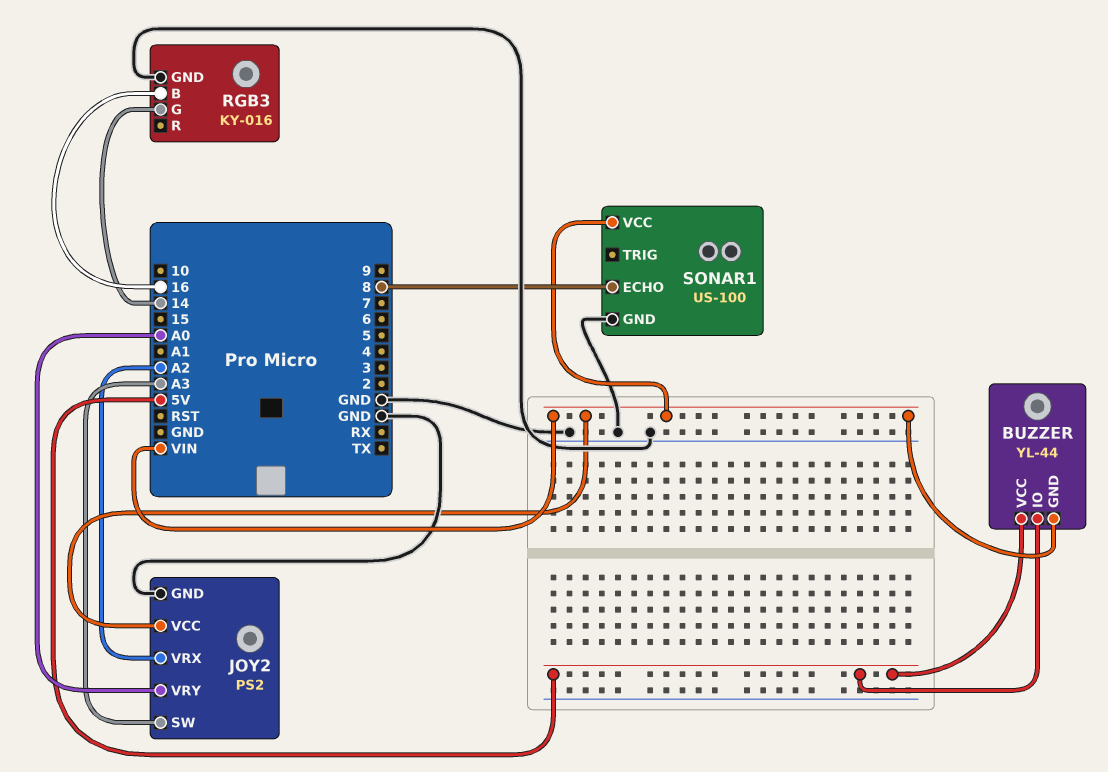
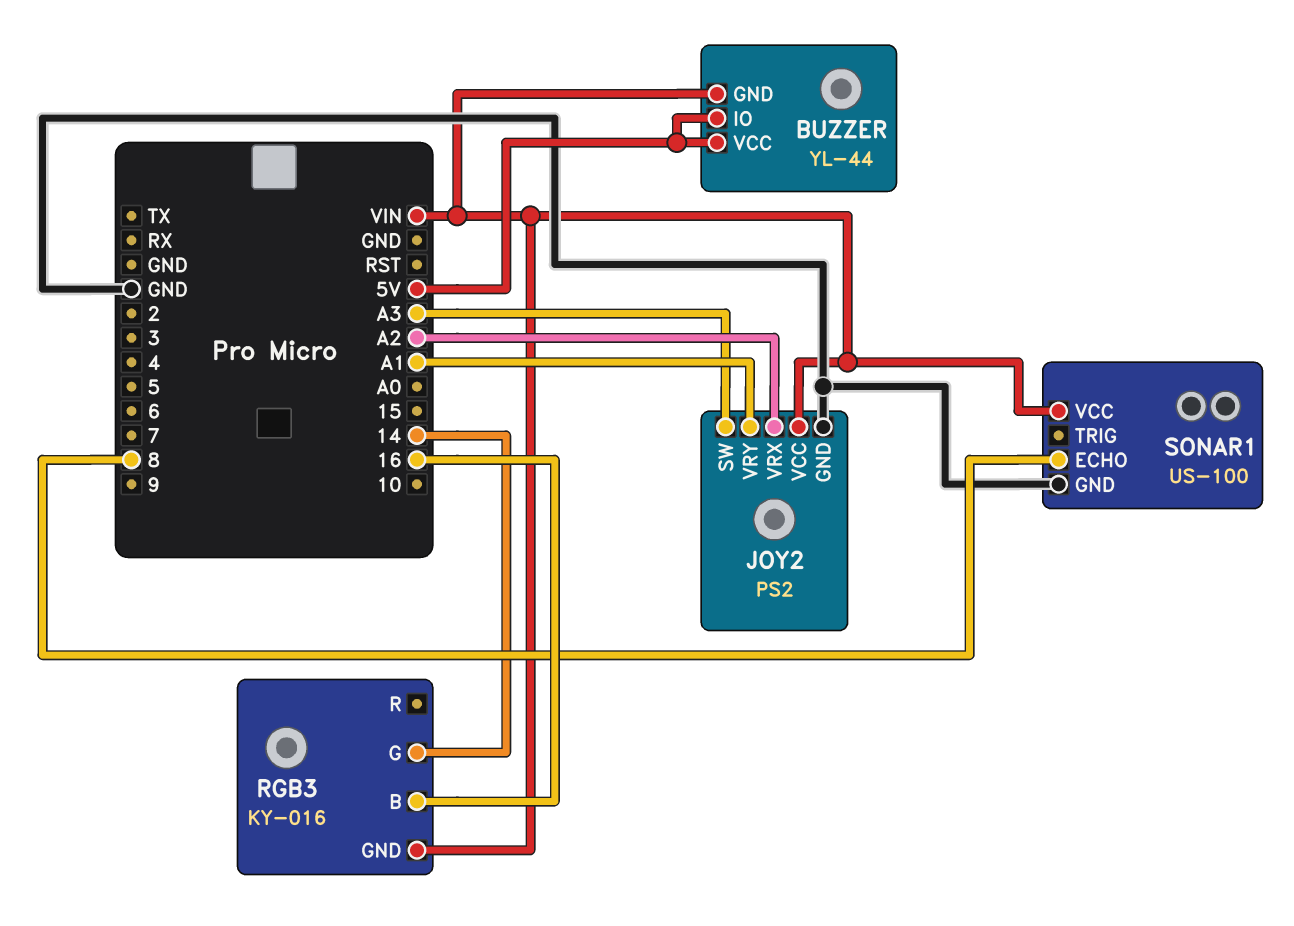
JOY2 pin VRY: A0 -> A1
RGB3 pin GND: GND -> VIN

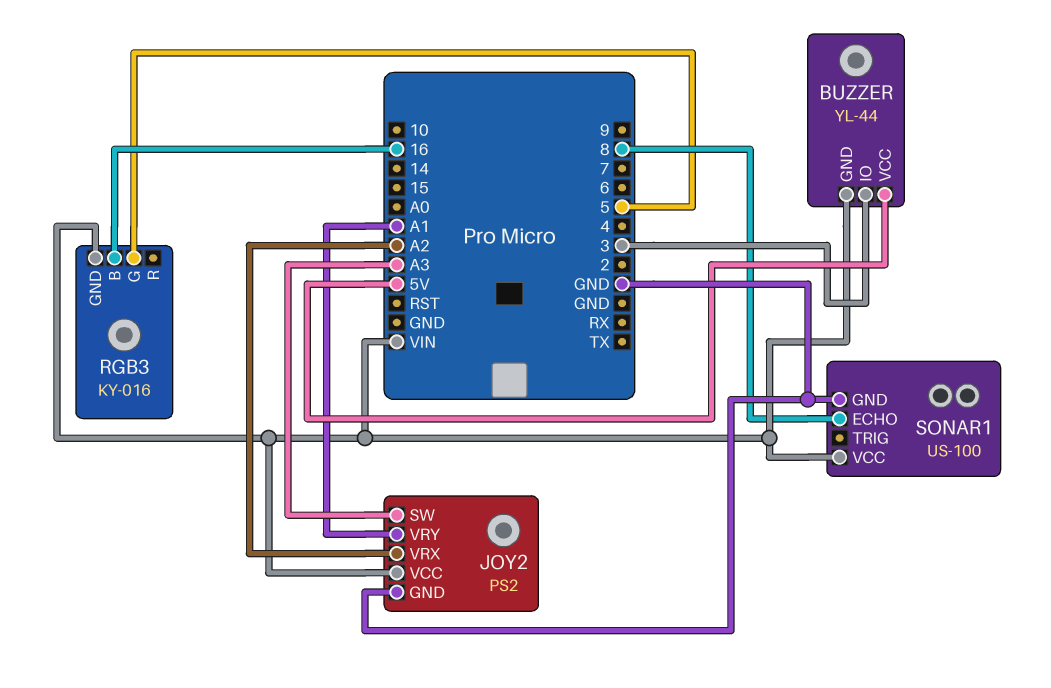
BUZZER pin IO: 5V -> 3
RGB3 pin G: 14 -> 5

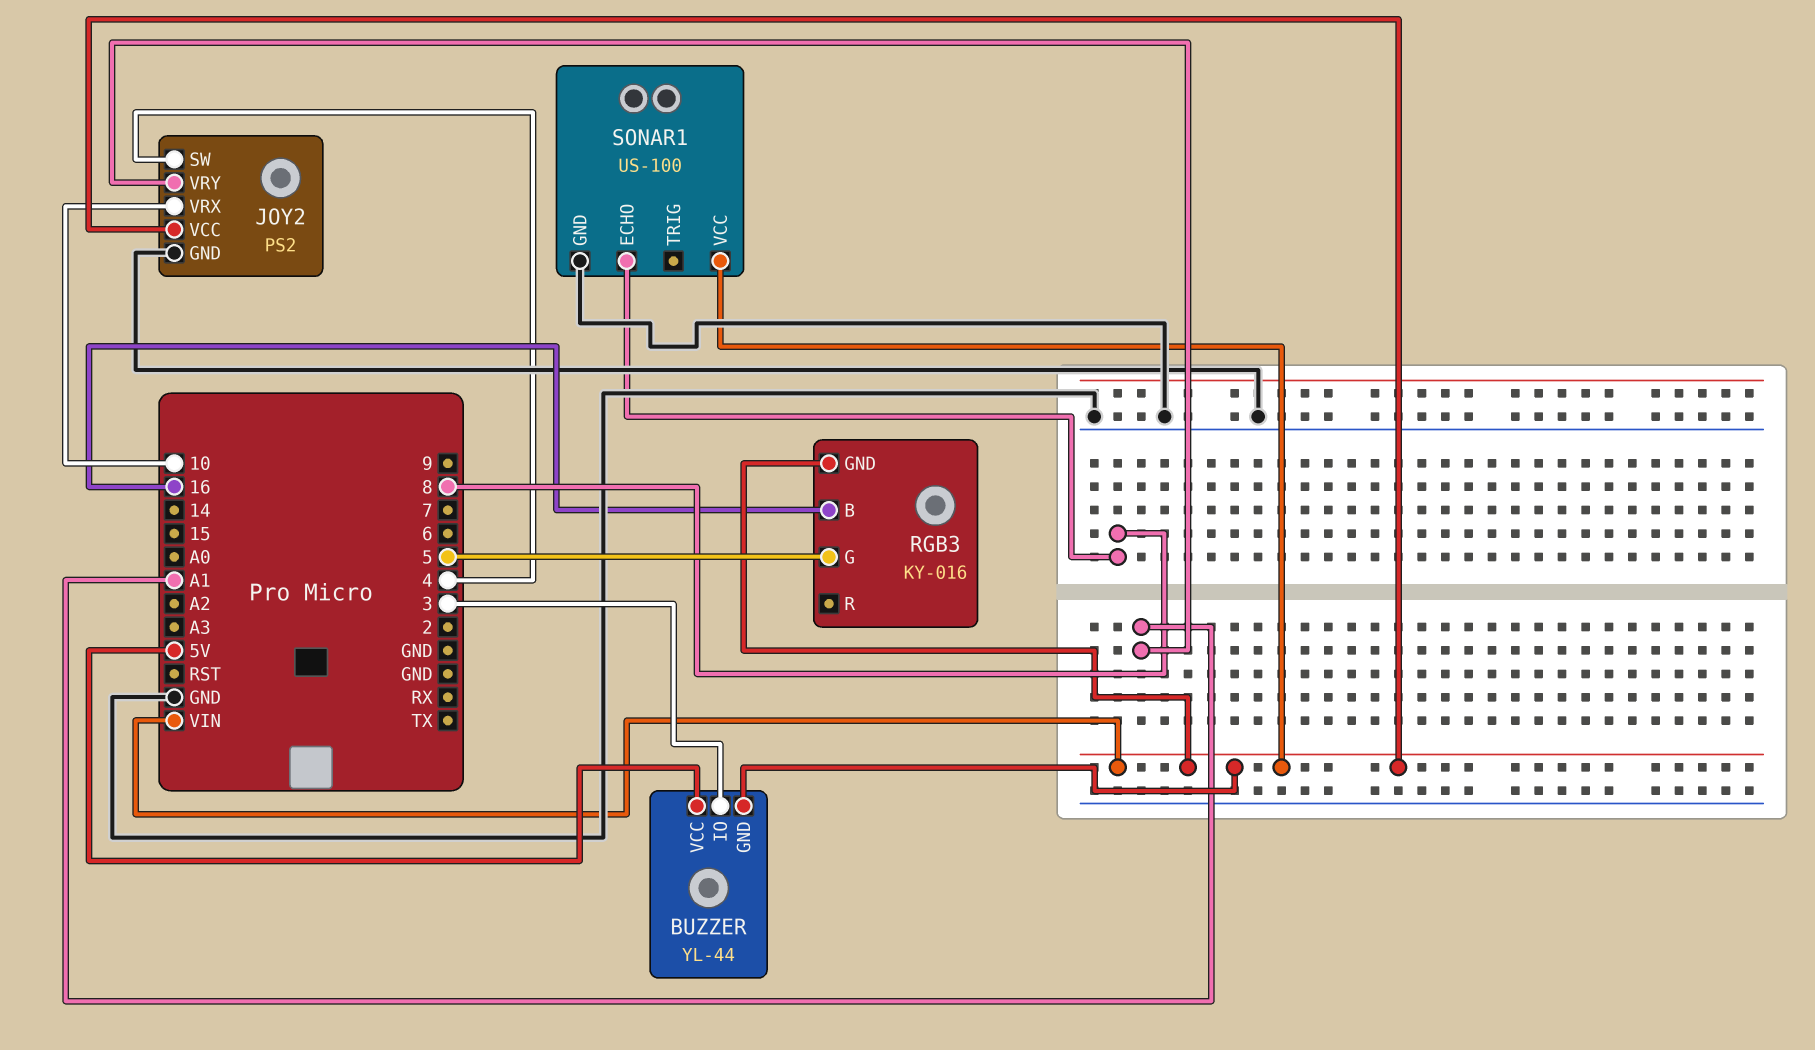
JOY2 pin SW: A3 -> 4
JOY2 pin VRX: A2 -> 10

